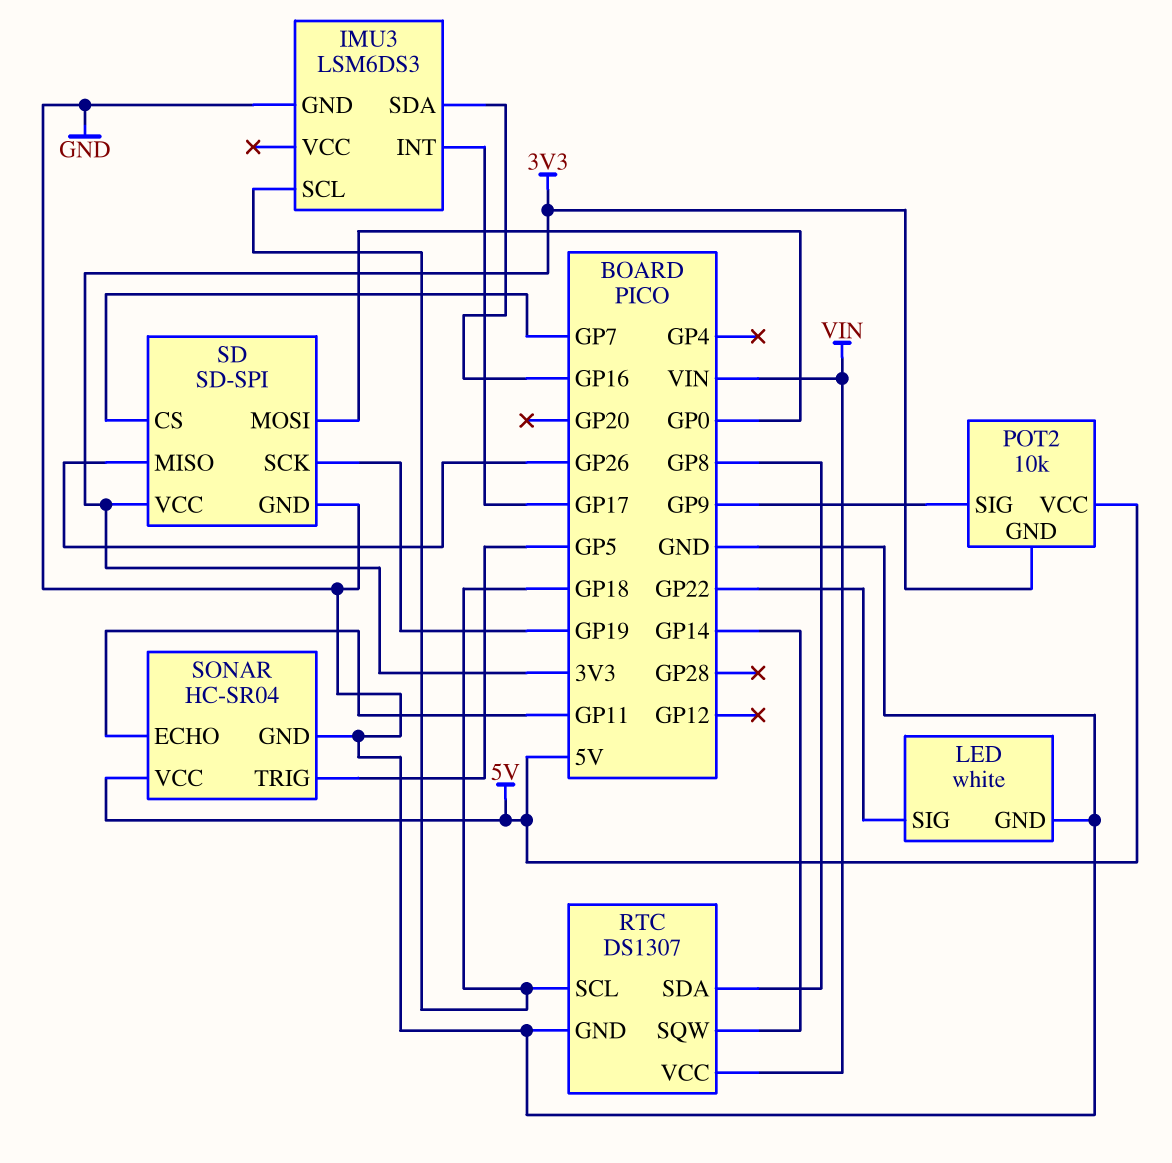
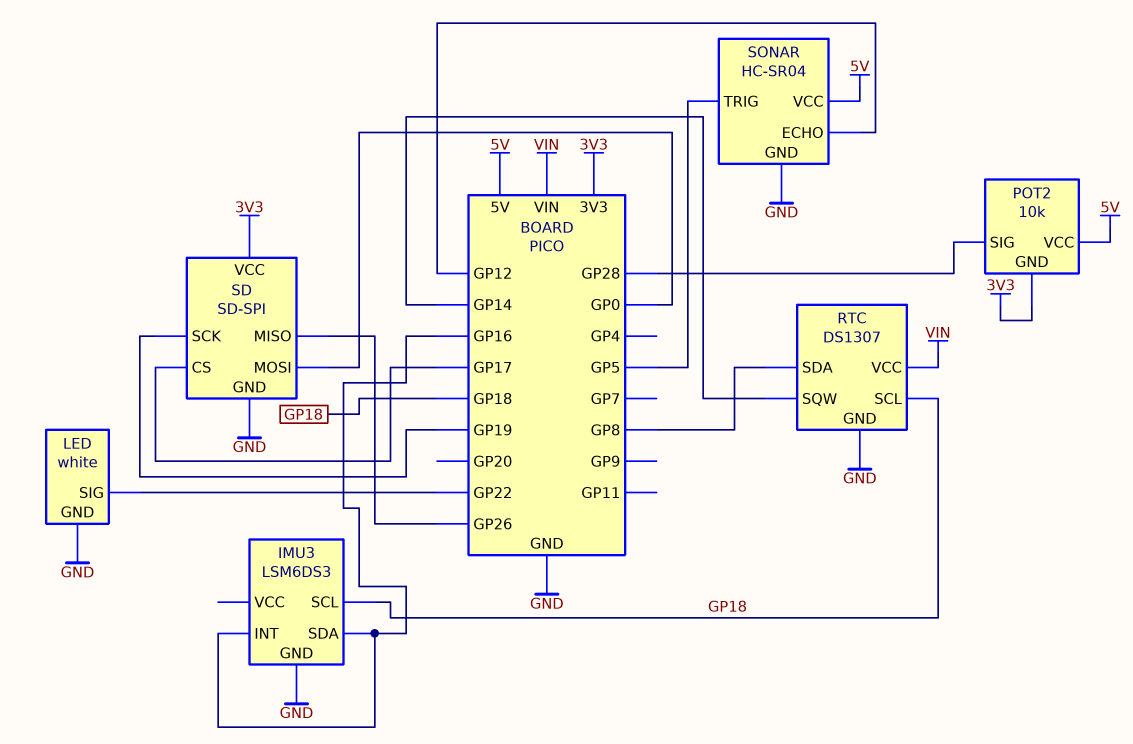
IMU3 pin INT: GP17 -> GP16
POT2 pin SIG: GP9 -> GP28
SD pin CS: GP7 -> GP17
SONAR pin ECHO: GP11 -> GP12

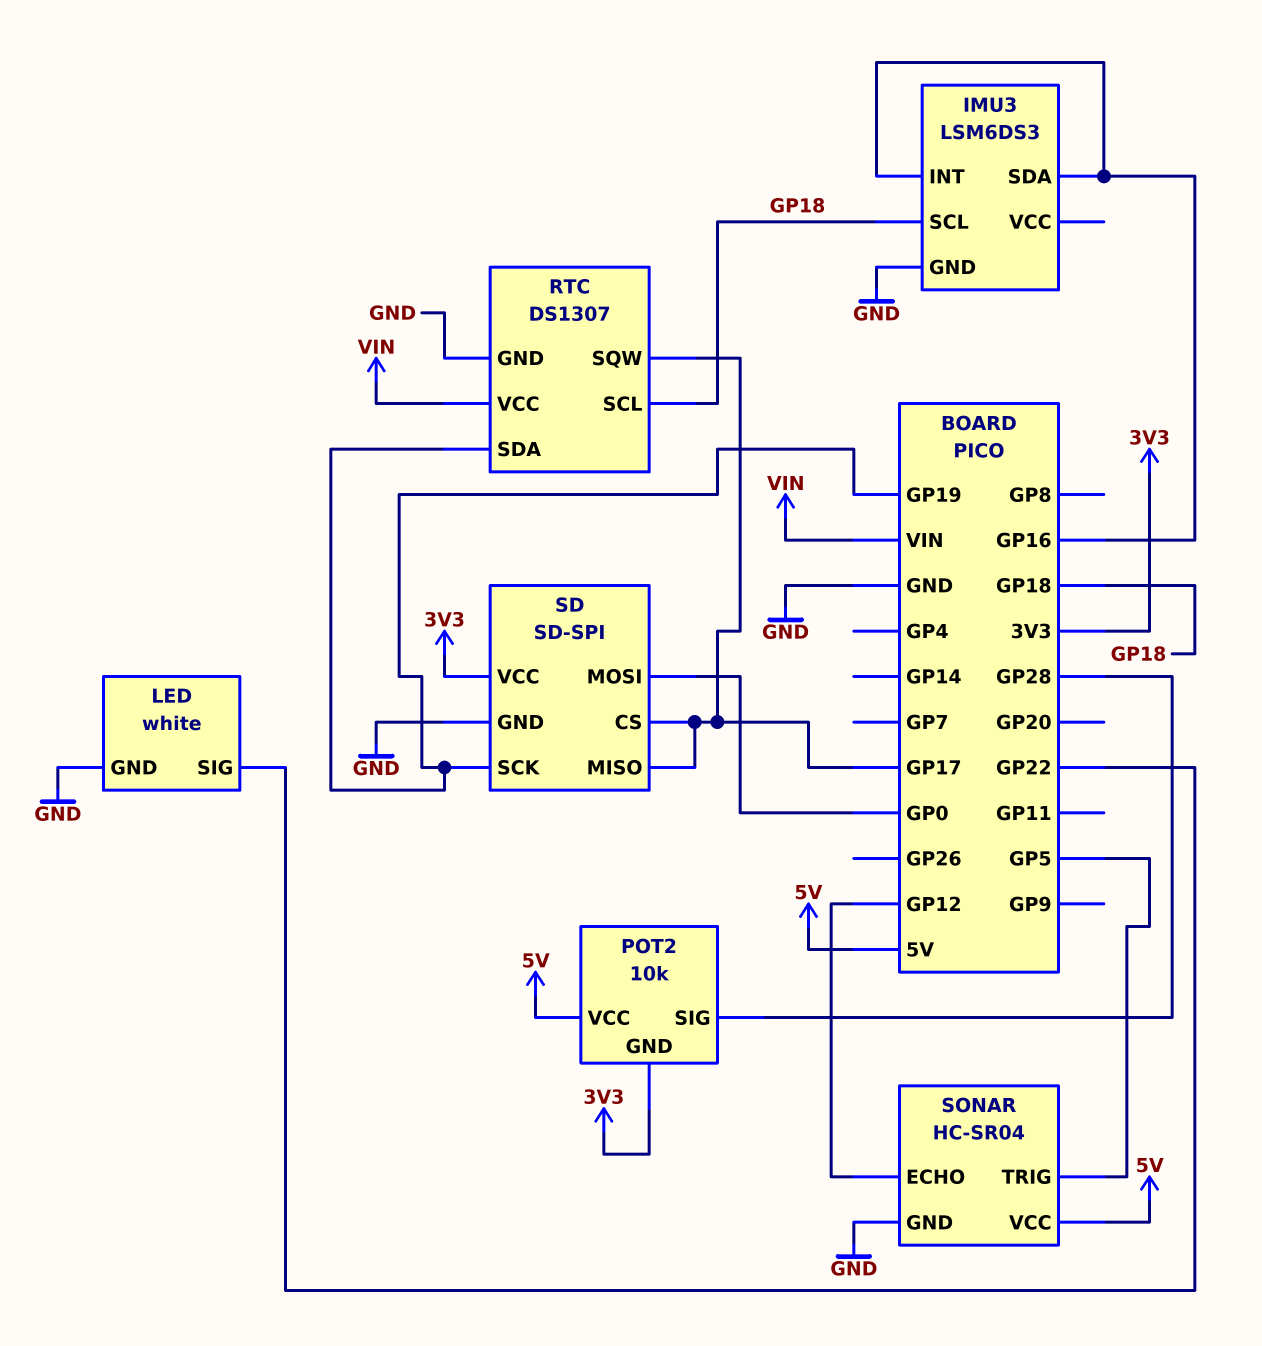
RTC pin SDA: GP8 -> GP19
RTC pin SQW: GP14 -> GP17
SD pin MISO: GP26 -> GP17

